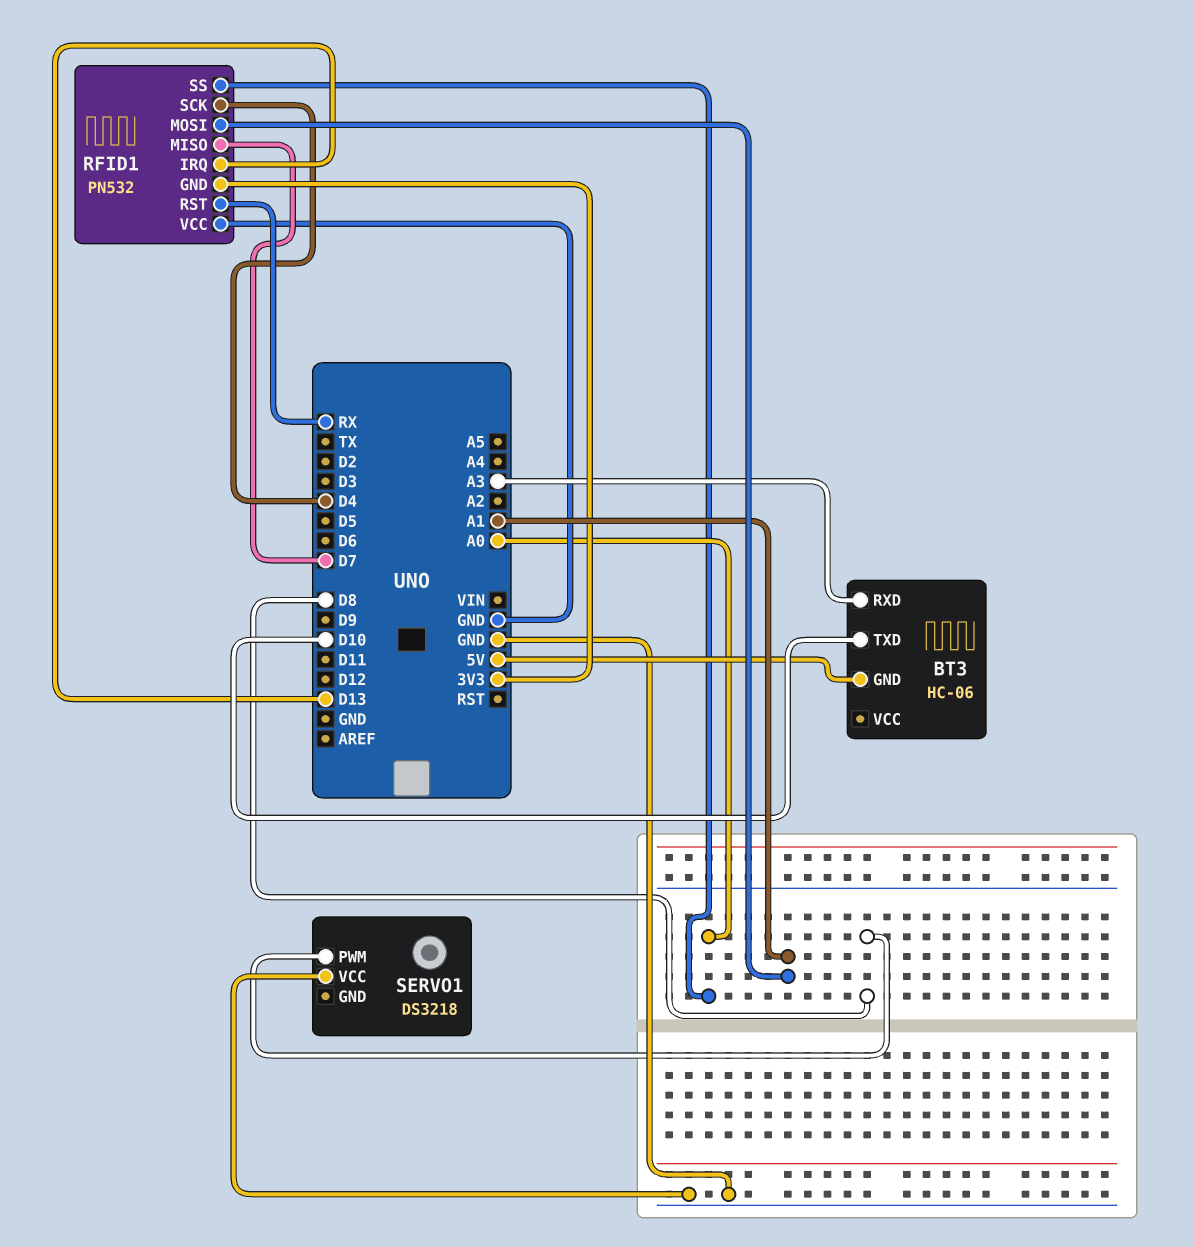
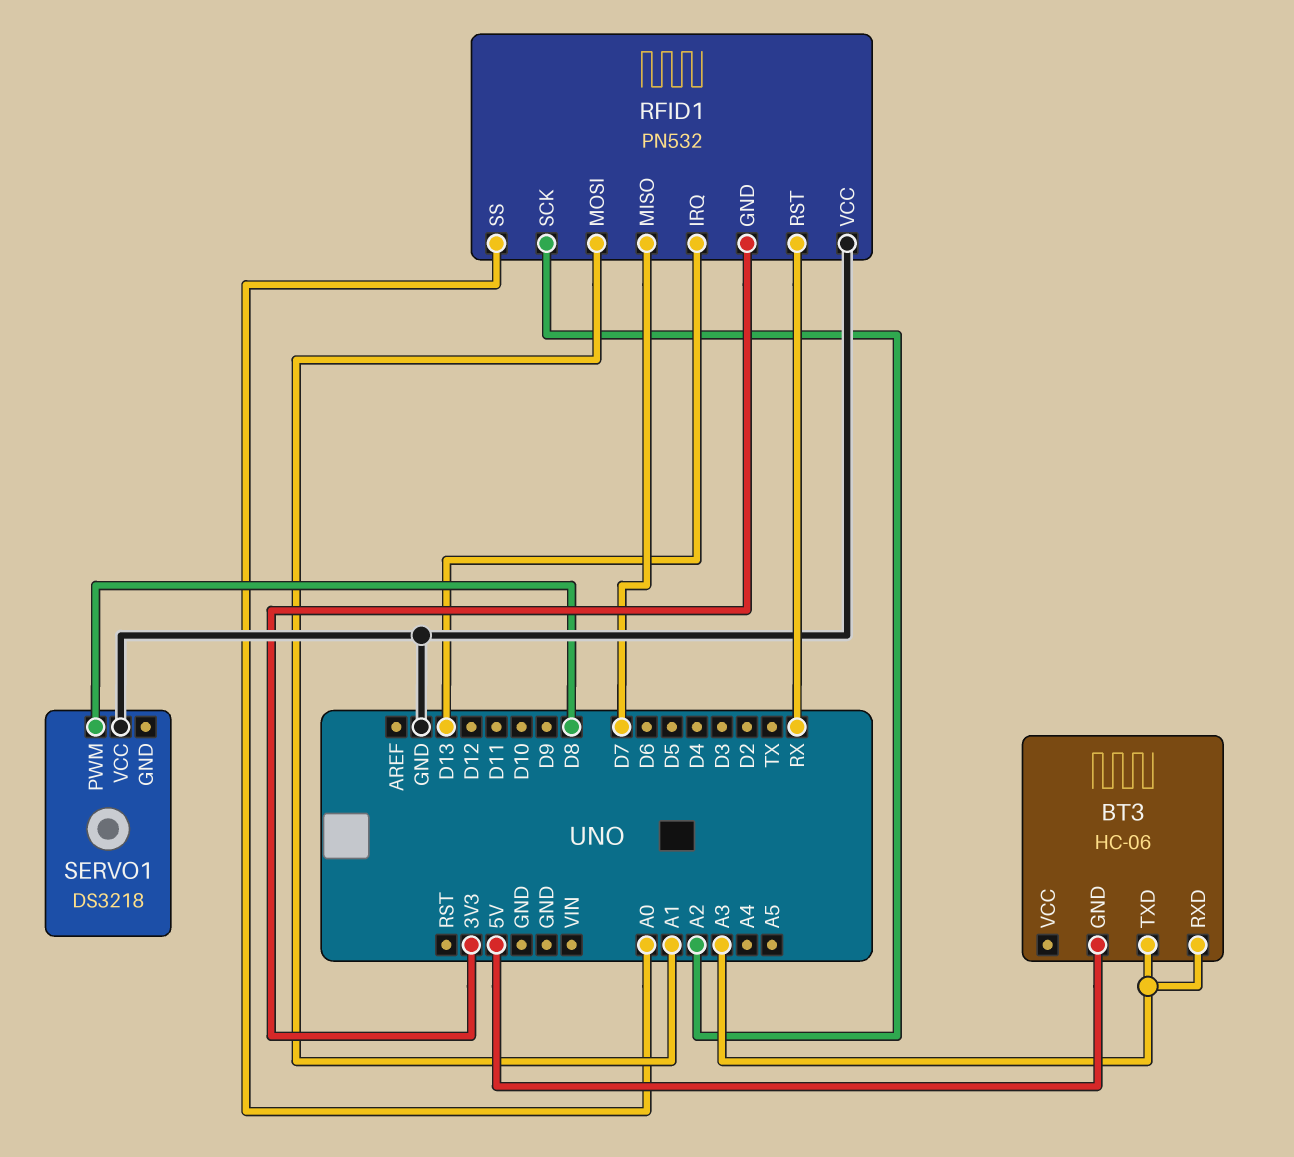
BT3 pin TXD: D10 -> A3
RFID1 pin SCK: D4 -> A2

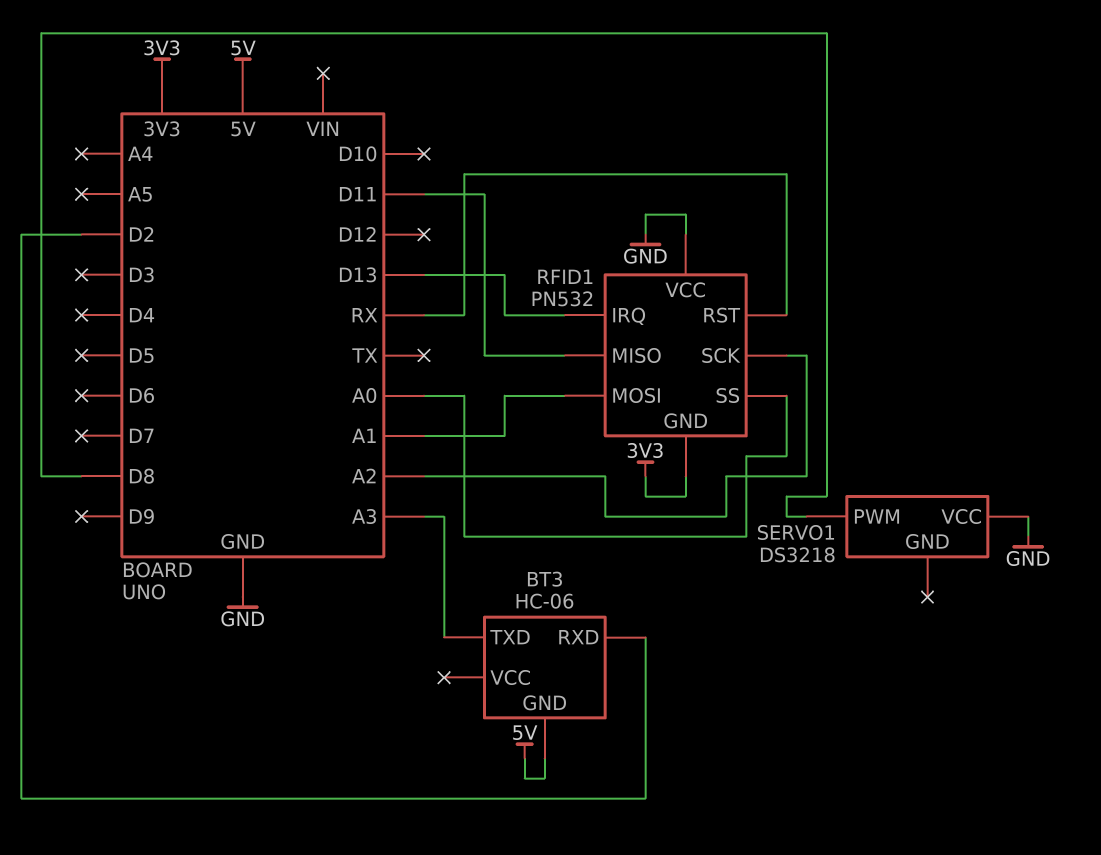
BT3 pin RXD: A3 -> D2
RFID1 pin MISO: D7 -> D11

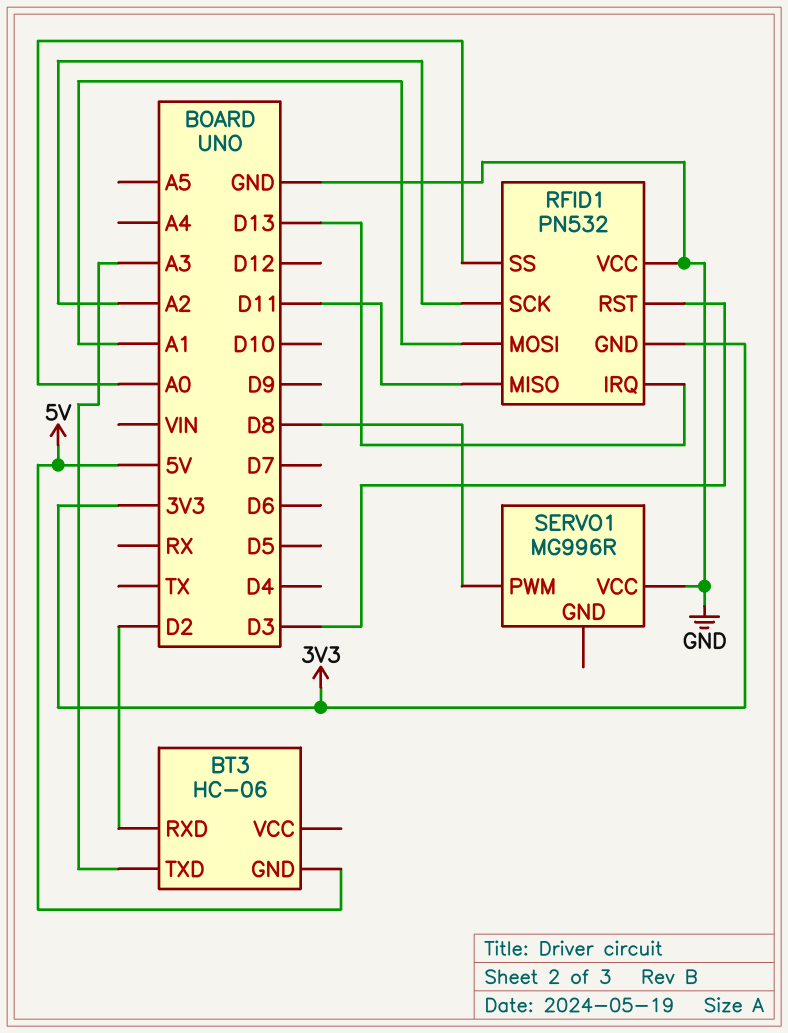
RFID1 pin RST: RX -> D3
SERVO1: DS3218 -> MG996R

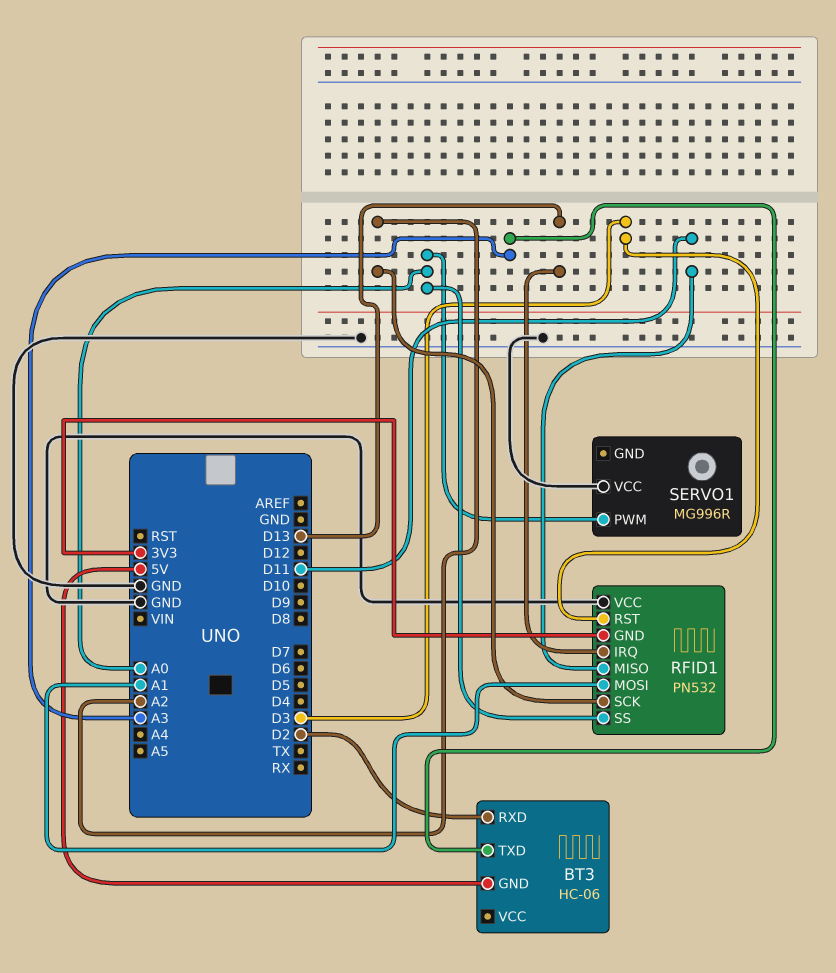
SERVO1 pin PWM: D8 -> A0

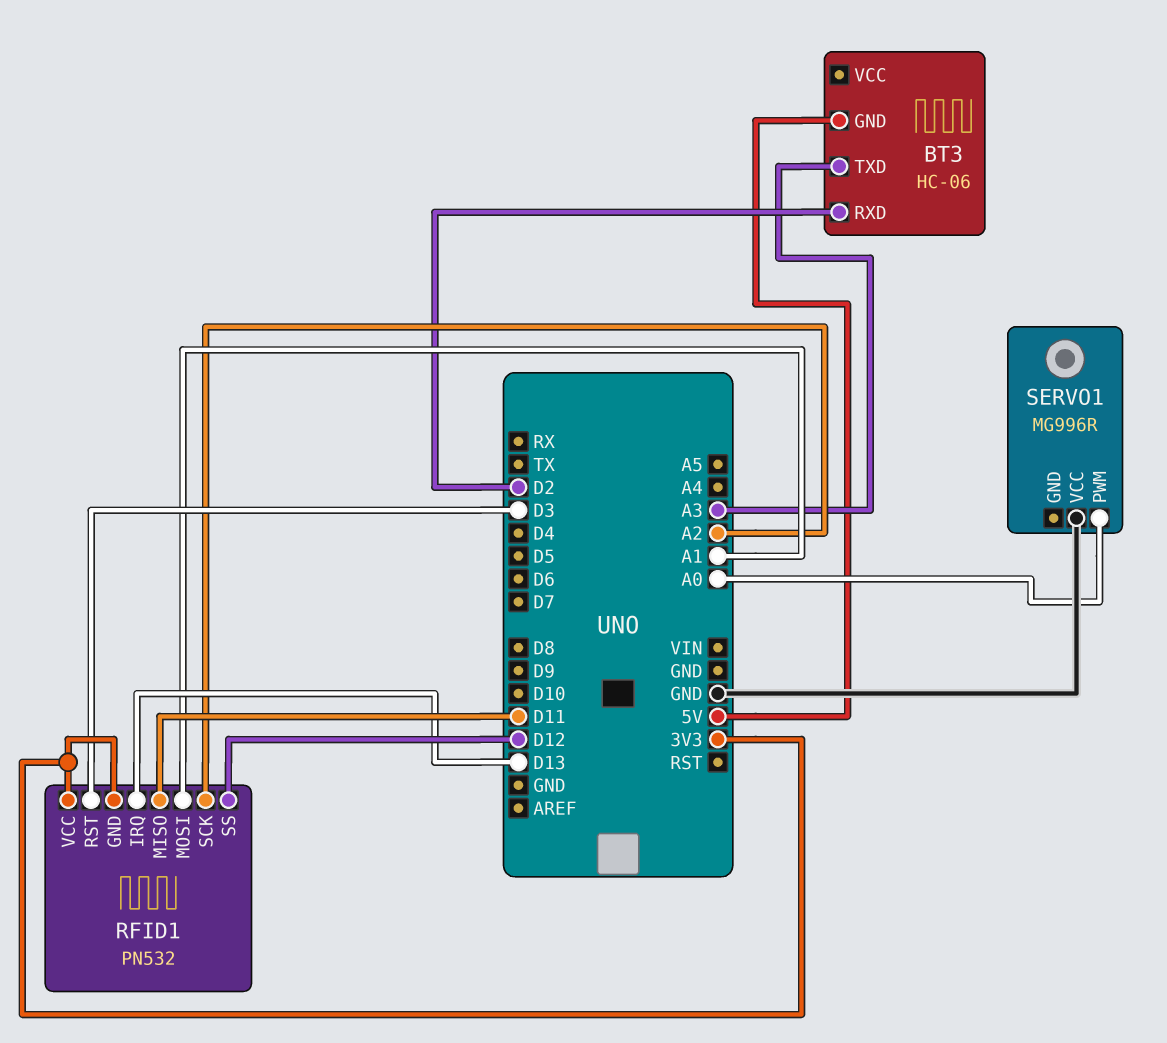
RFID1 pin SS: A0 -> D12
RFID1 pin VCC: GND -> 3V3

